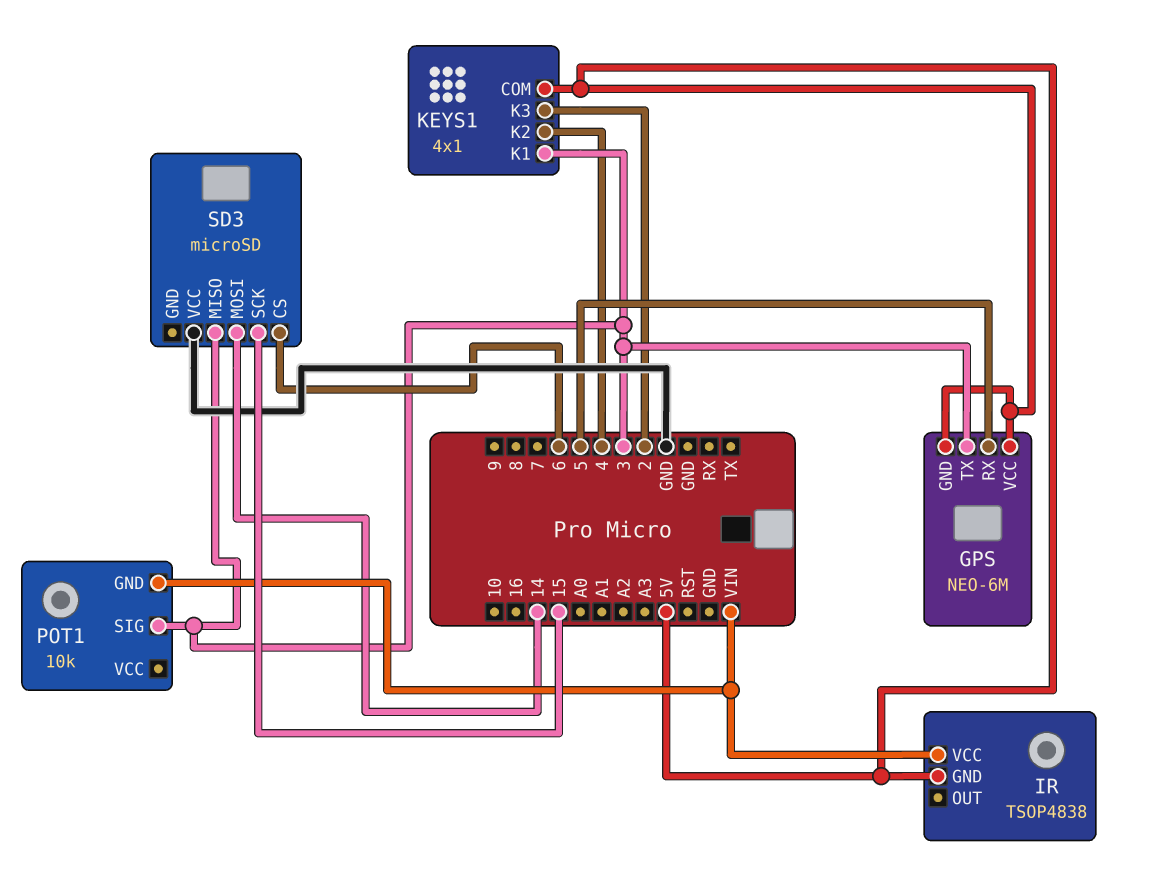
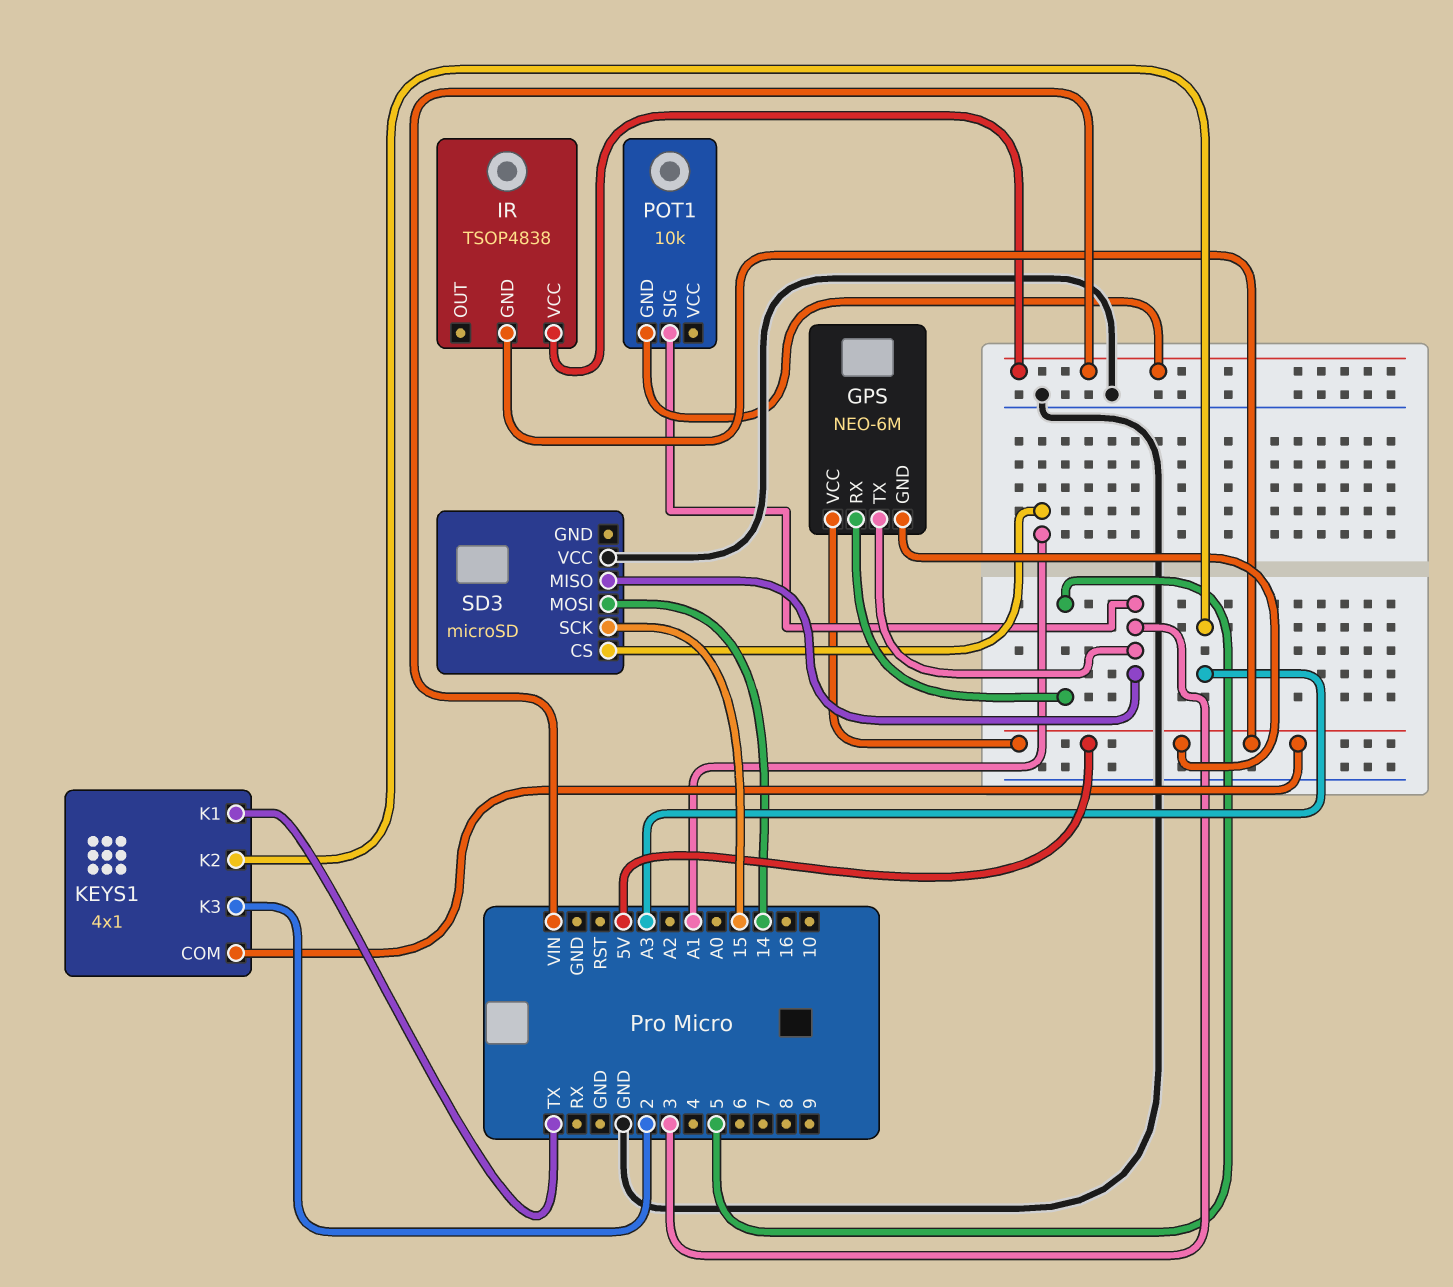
KEYS1 pin K1: 3 -> TX
KEYS1 pin K2: 4 -> A3
SD3 pin CS: 6 -> A1

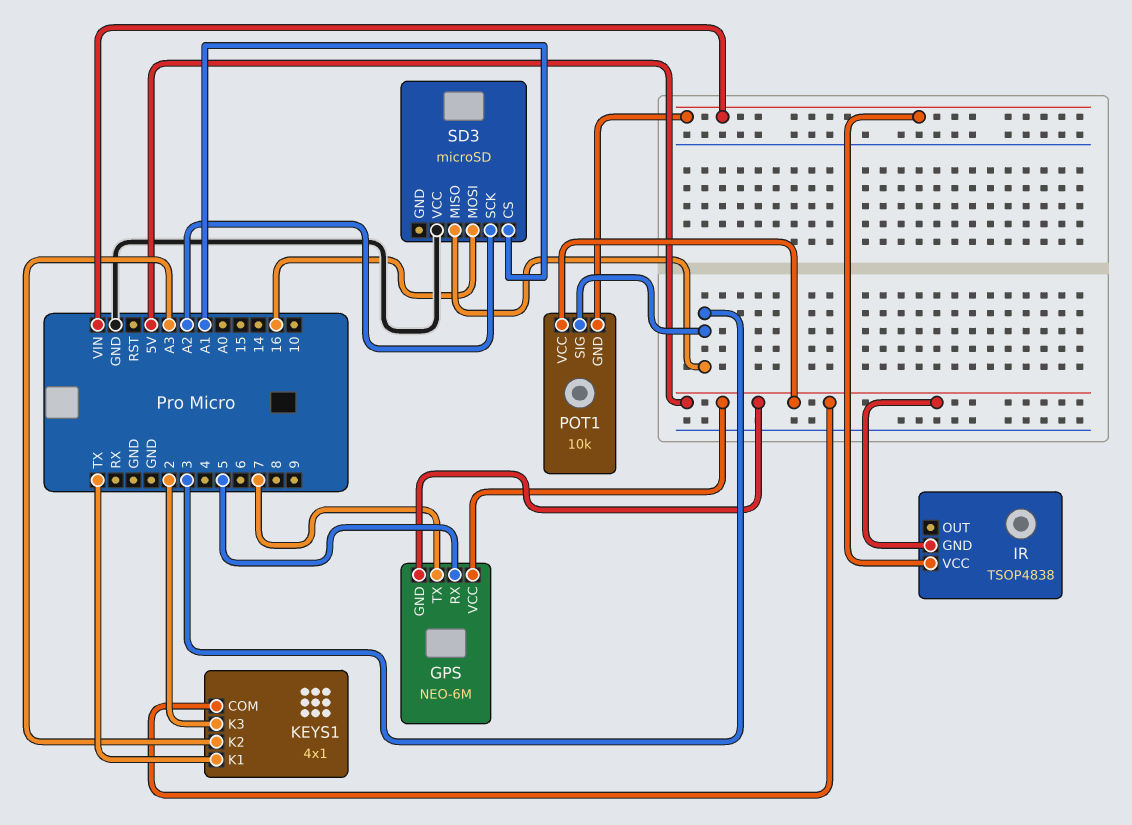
GPS pin TX: 3 -> 7
POT1 pin VCC: none -> 5V
SD3 pin MOSI: 14 -> 16
SD3 pin SCK: 15 -> A2

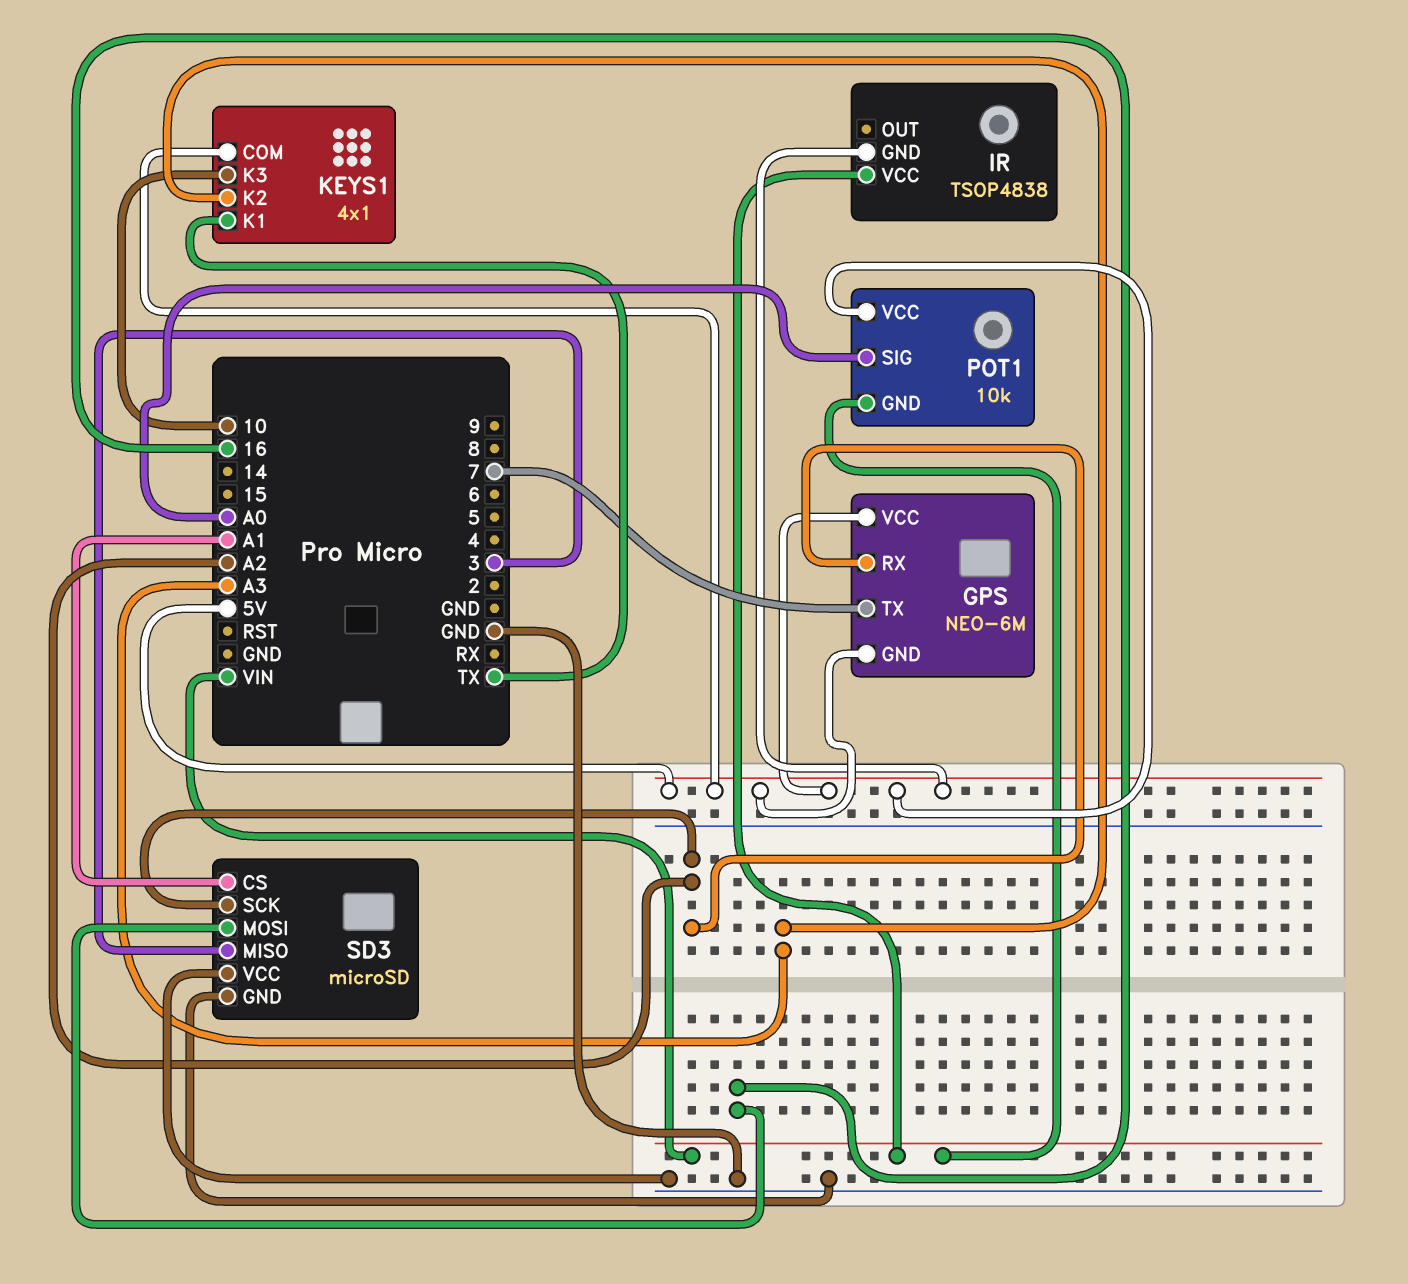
GPS pin RX: 5 -> A2
KEYS1 pin K3: 2 -> 10
POT1 pin SIG: 3 -> A0
SD3 pin GND: none -> GND

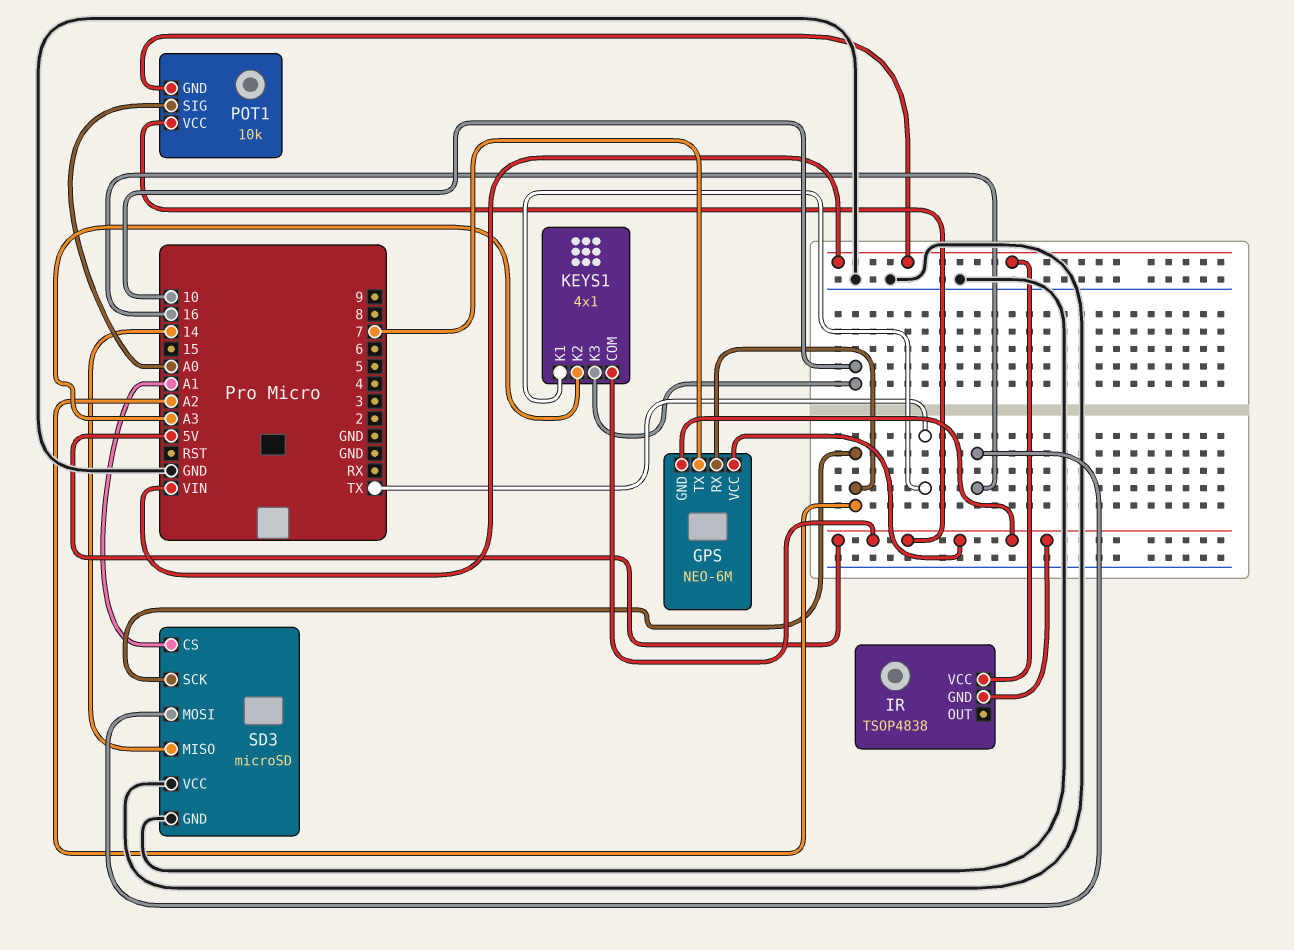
SD3 pin MISO: 3 -> 14

